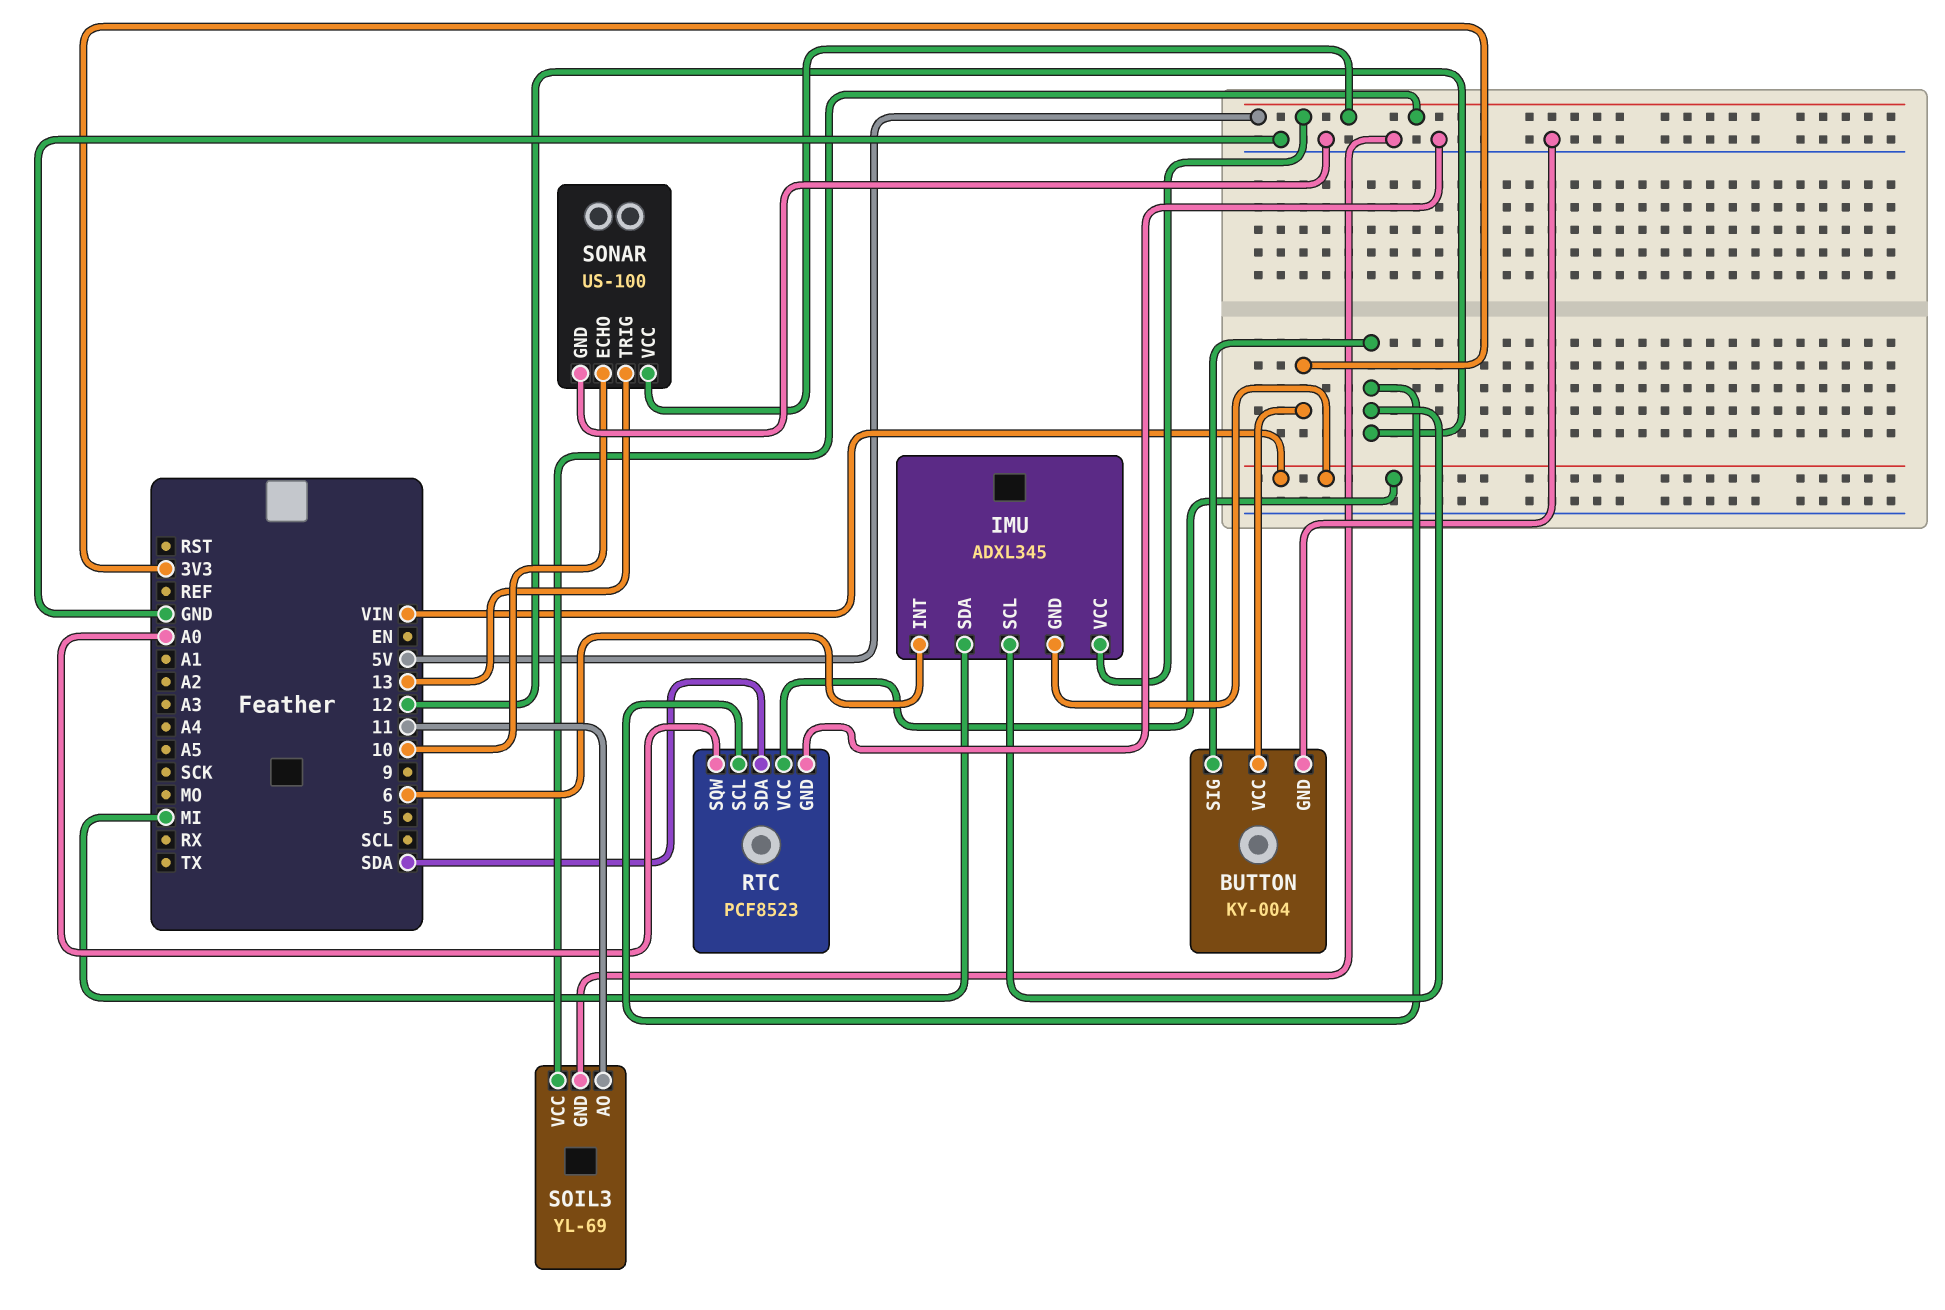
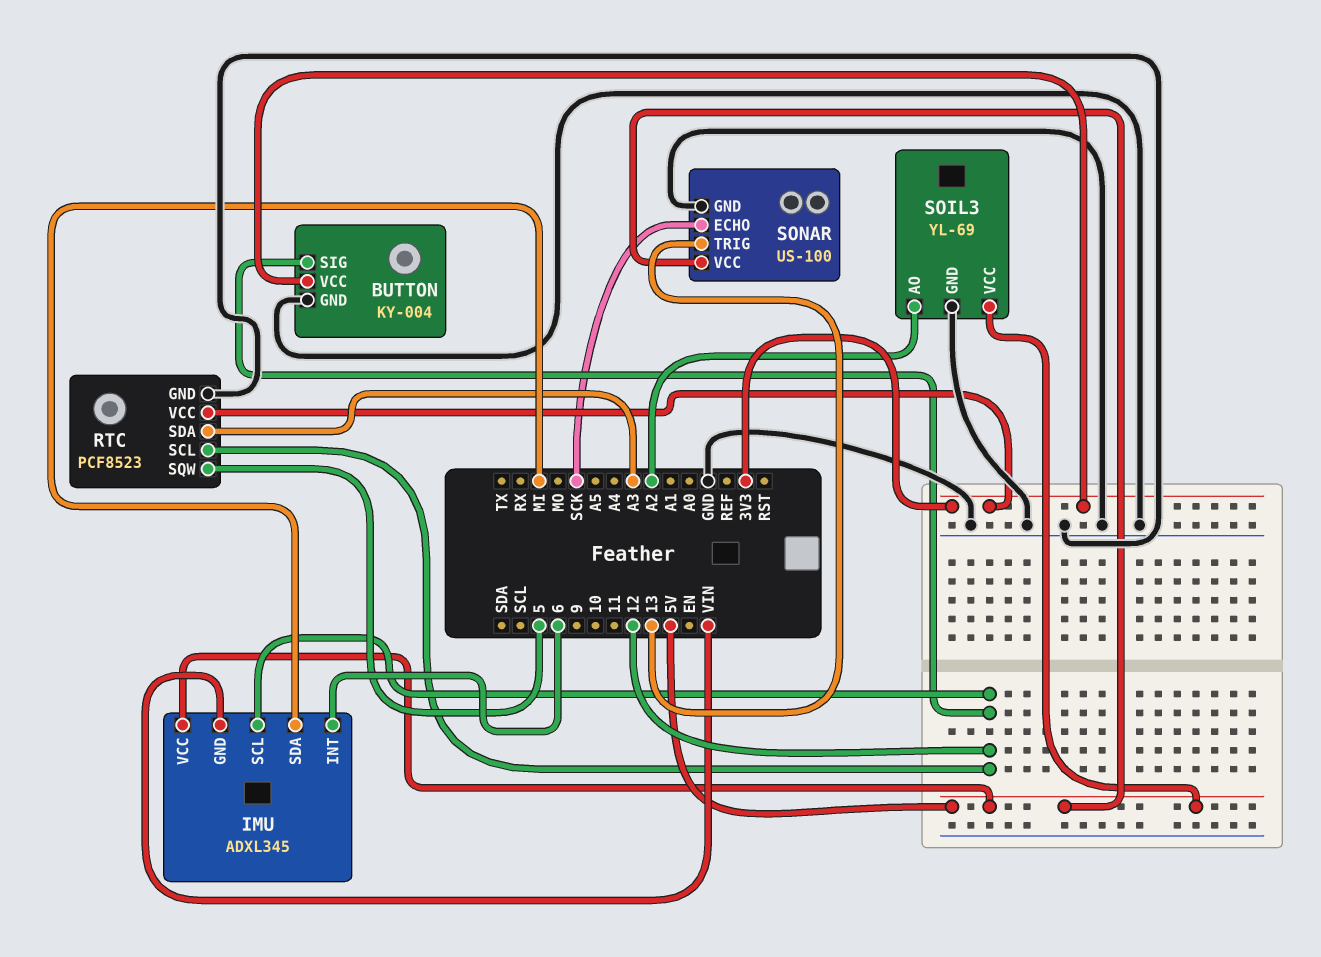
RTC pin SDA: SDA -> A3
RTC pin SQW: A0 -> 5
RTC pin VCC: VIN -> 3V3
SOIL3 pin AO: 11 -> A2
SONAR pin ECHO: 10 -> SCK

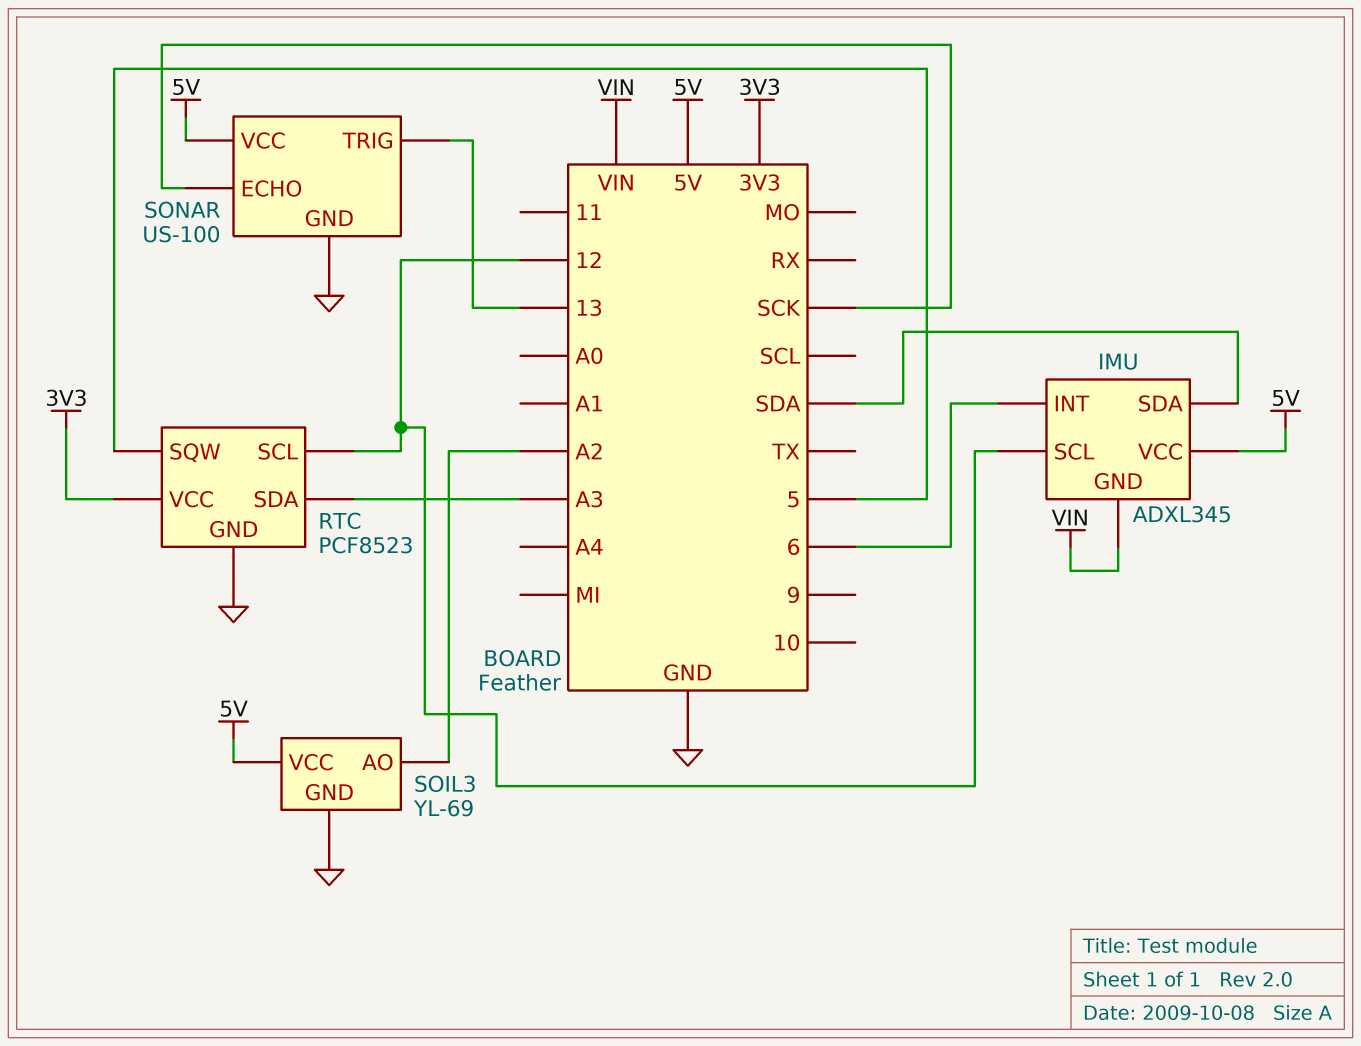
BUTTON: KY-004 -> none
BUTTON pin GND: GND -> none
BUTTON pin SIG: 12 -> none
BUTTON pin VCC: 3V3 -> none
IMU pin SDA: MI -> SDA

